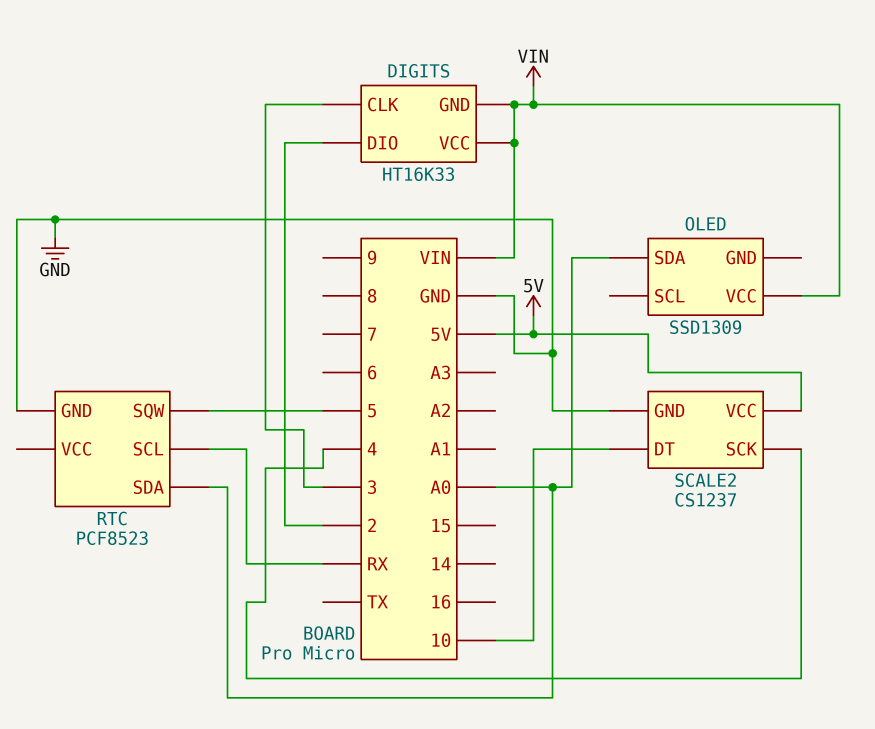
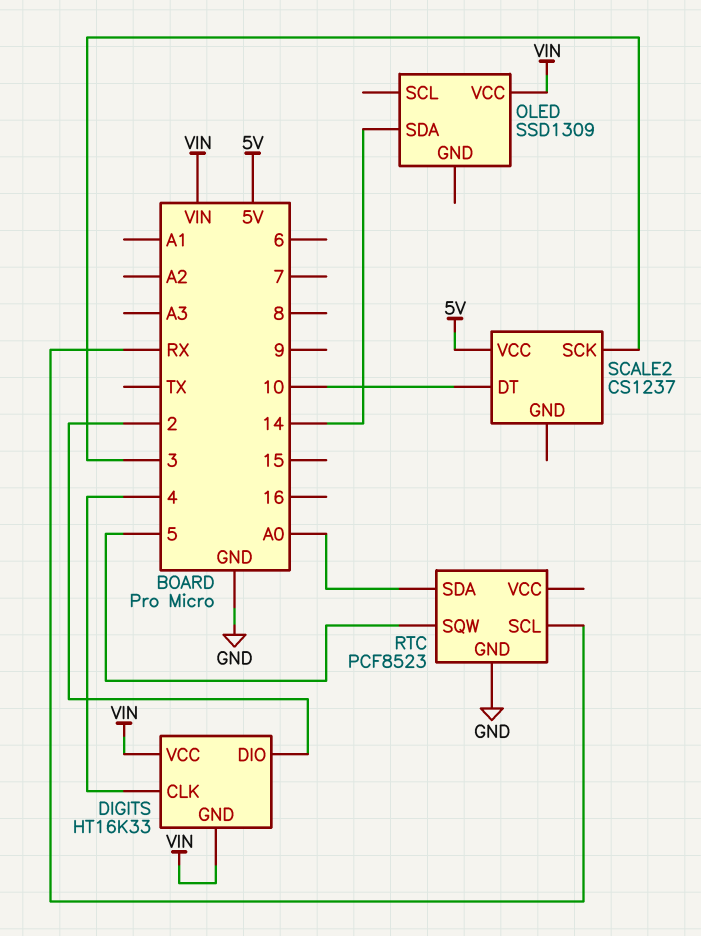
DIGITS pin CLK: 3 -> 4
OLED pin SDA: A0 -> 14
SCALE2 pin GND: GND -> none
SCALE2 pin SCK: 4 -> 3

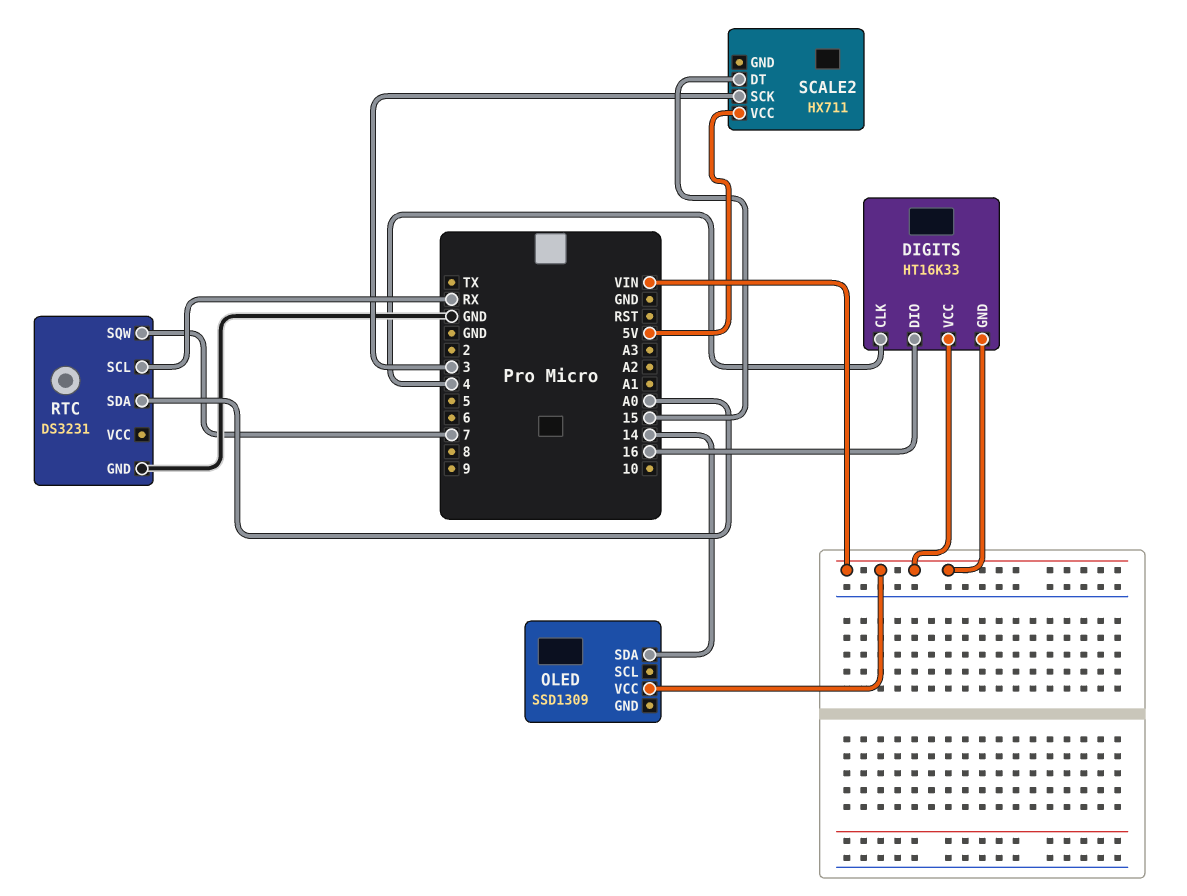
DIGITS pin DIO: 2 -> 16
RTC: PCF8523 -> DS3231
RTC pin SQW: 5 -> 7
SCALE2: CS1237 -> HX711
SCALE2 pin DT: 10 -> 15

